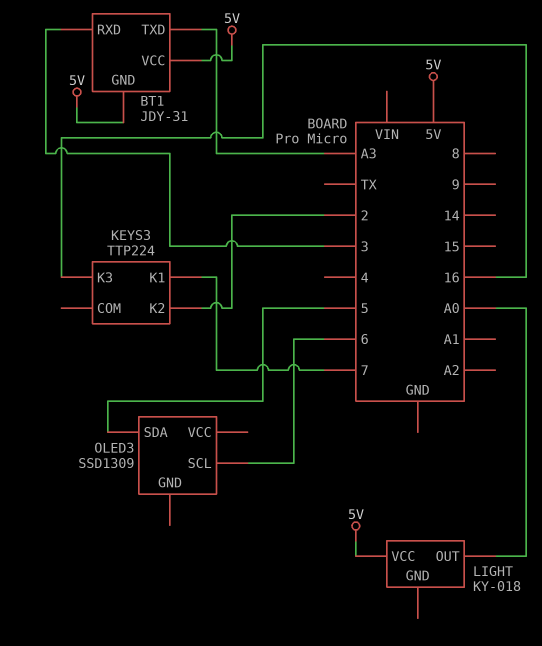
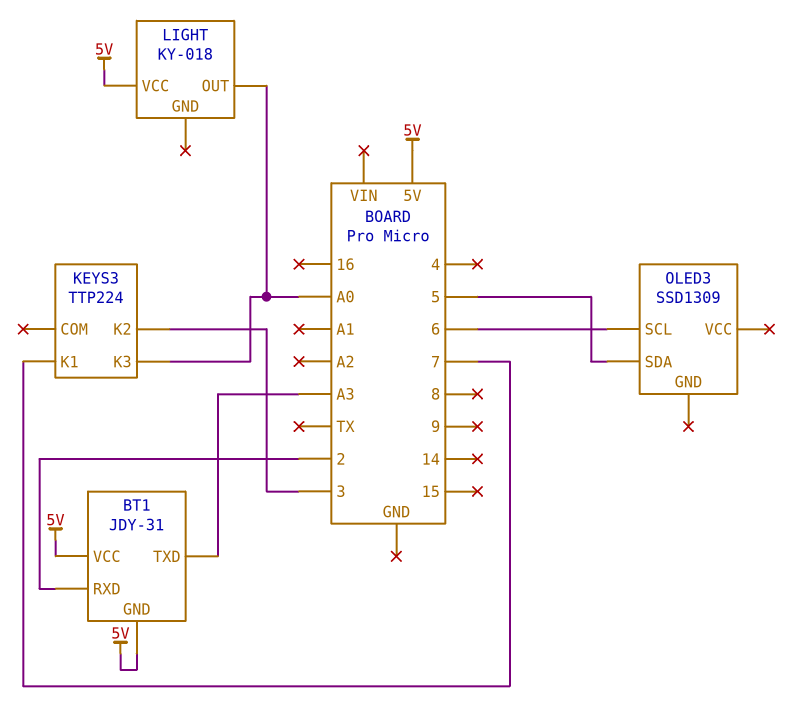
BT1 pin RXD: 3 -> 2
KEYS3 pin K2: 2 -> 3
KEYS3 pin K3: 16 -> A0

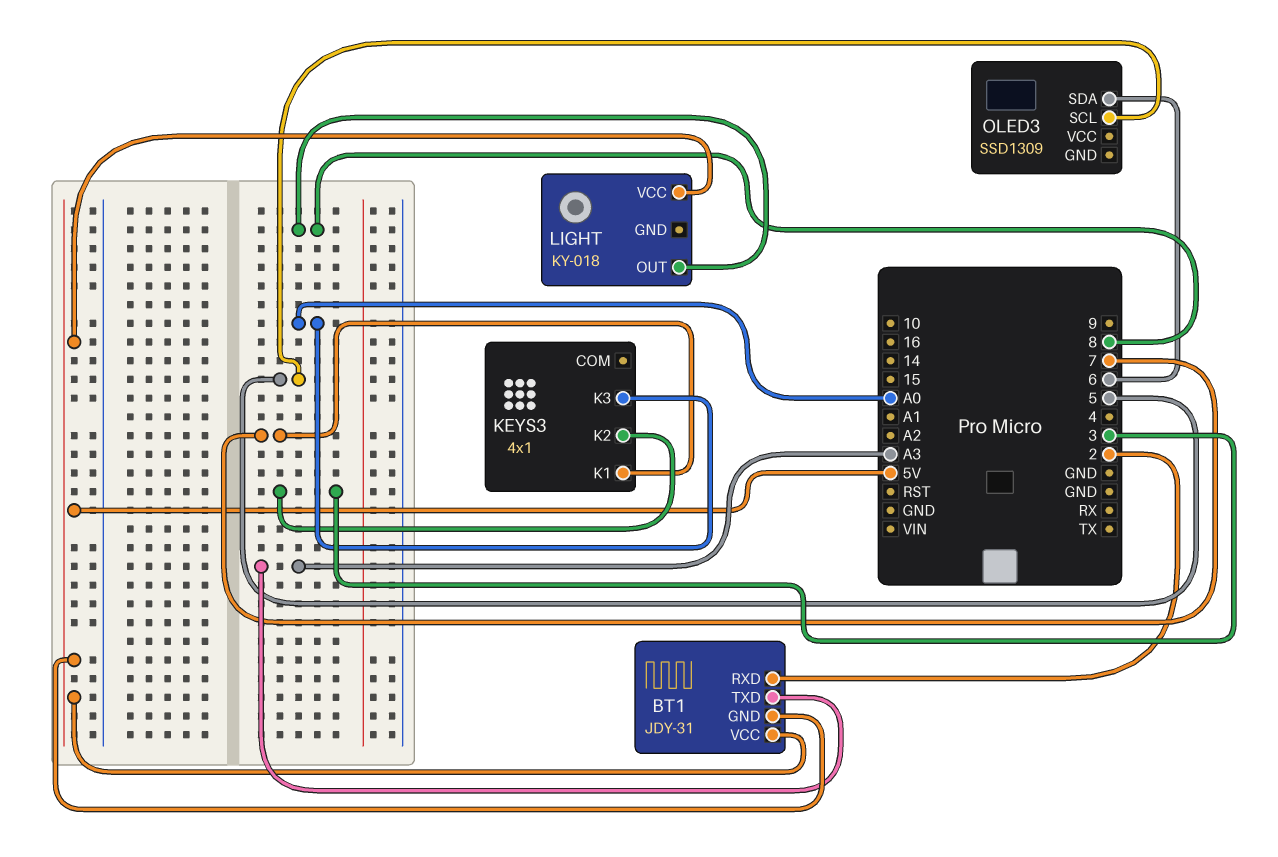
KEYS3: TTP224 -> 4x1
LIGHT pin OUT: A0 -> 8
OLED3 pin SCL: 6 -> 5
OLED3 pin SDA: 5 -> 6

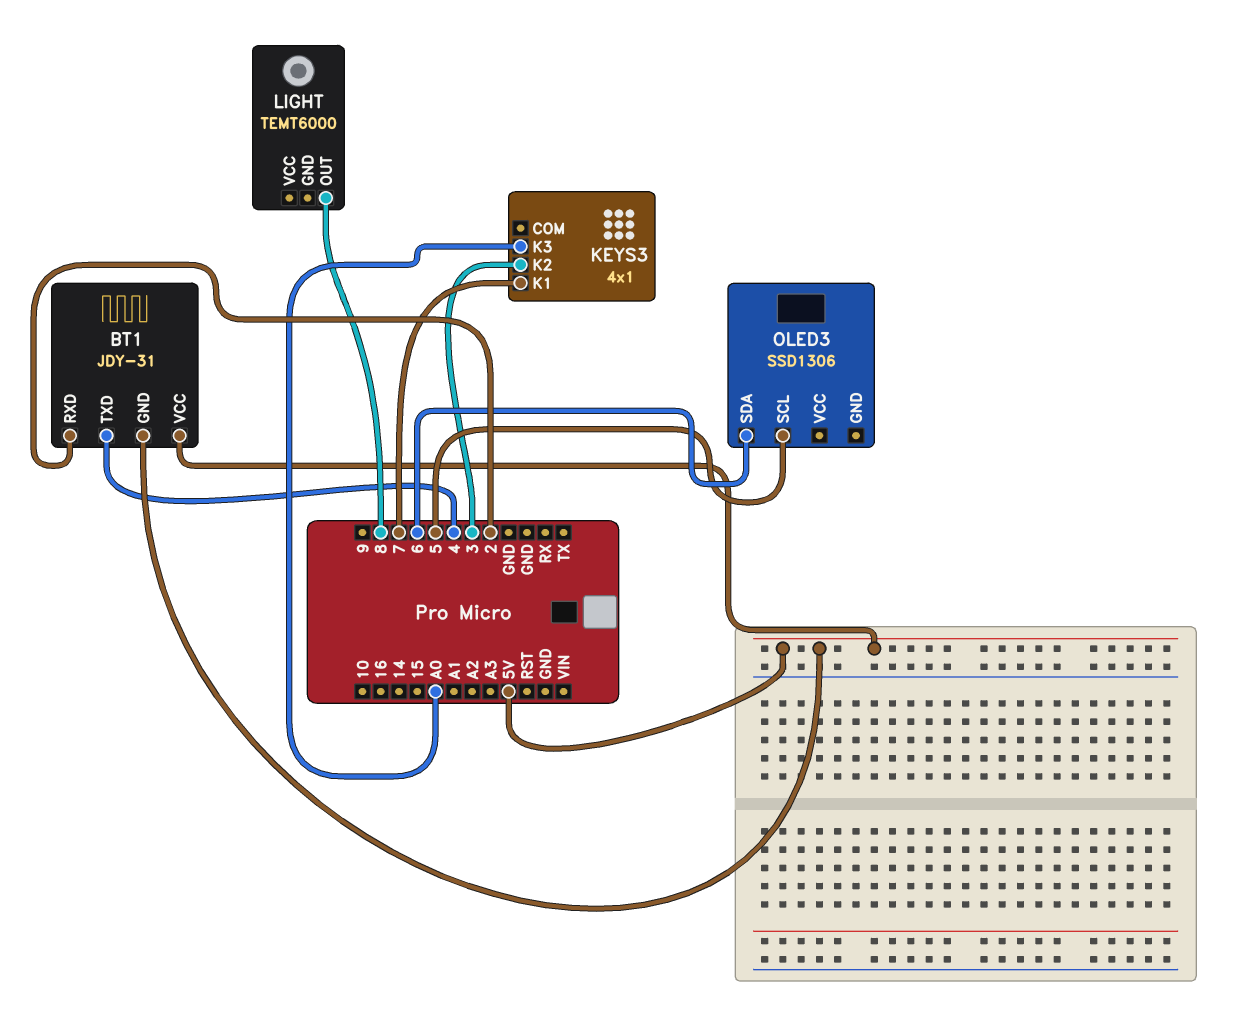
BT1 pin TXD: A3 -> 4
LIGHT: KY-018 -> TEMT6000
LIGHT pin VCC: 5V -> none
OLED3: SSD1309 -> SSD1306

